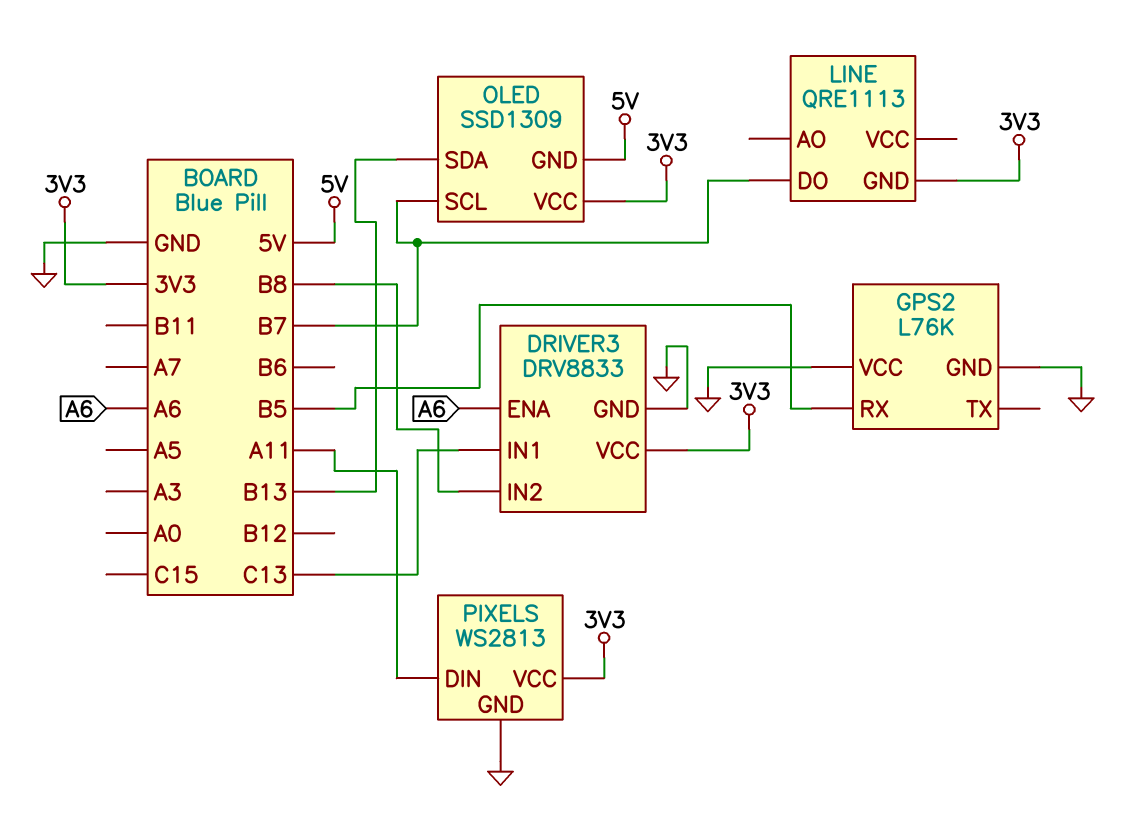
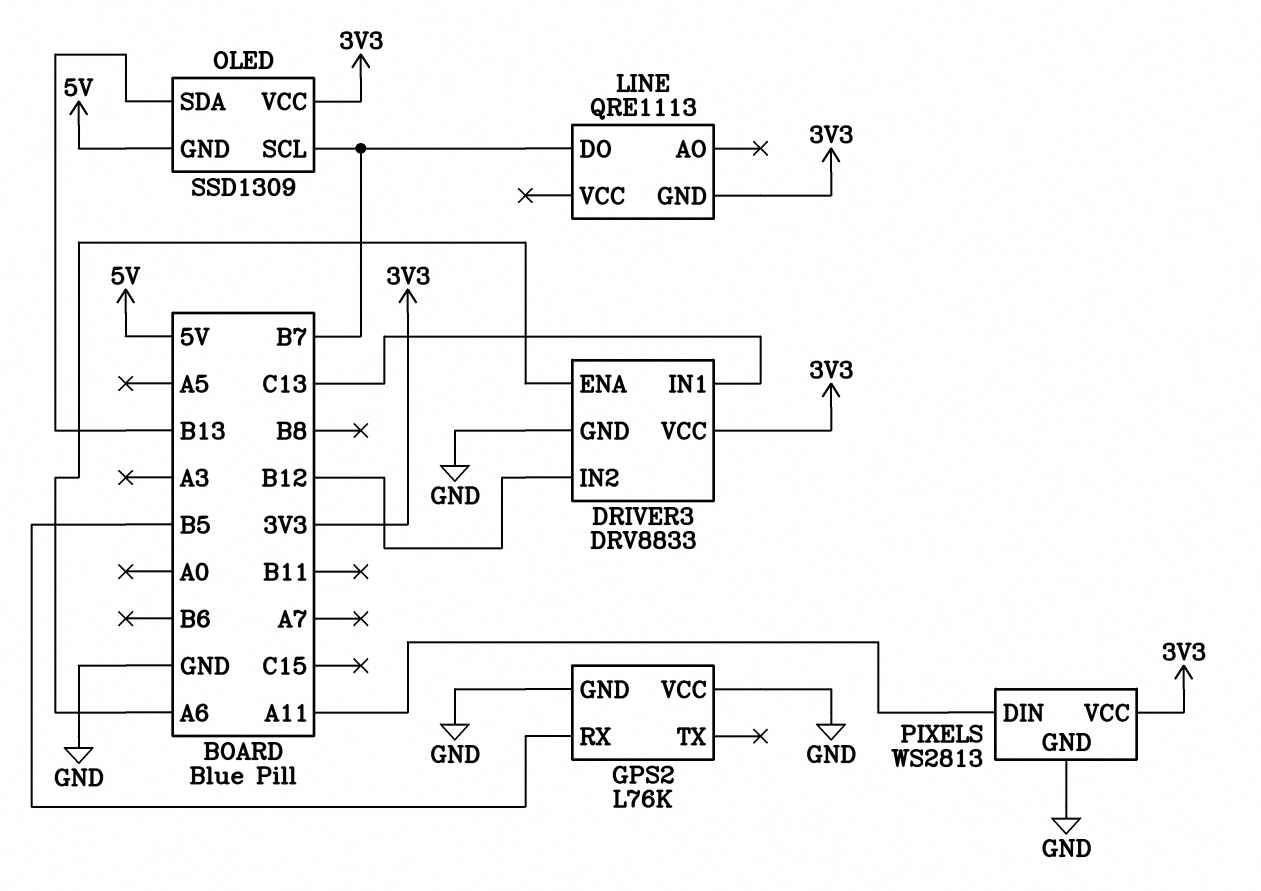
DRIVER3 pin IN2: B8 -> B12

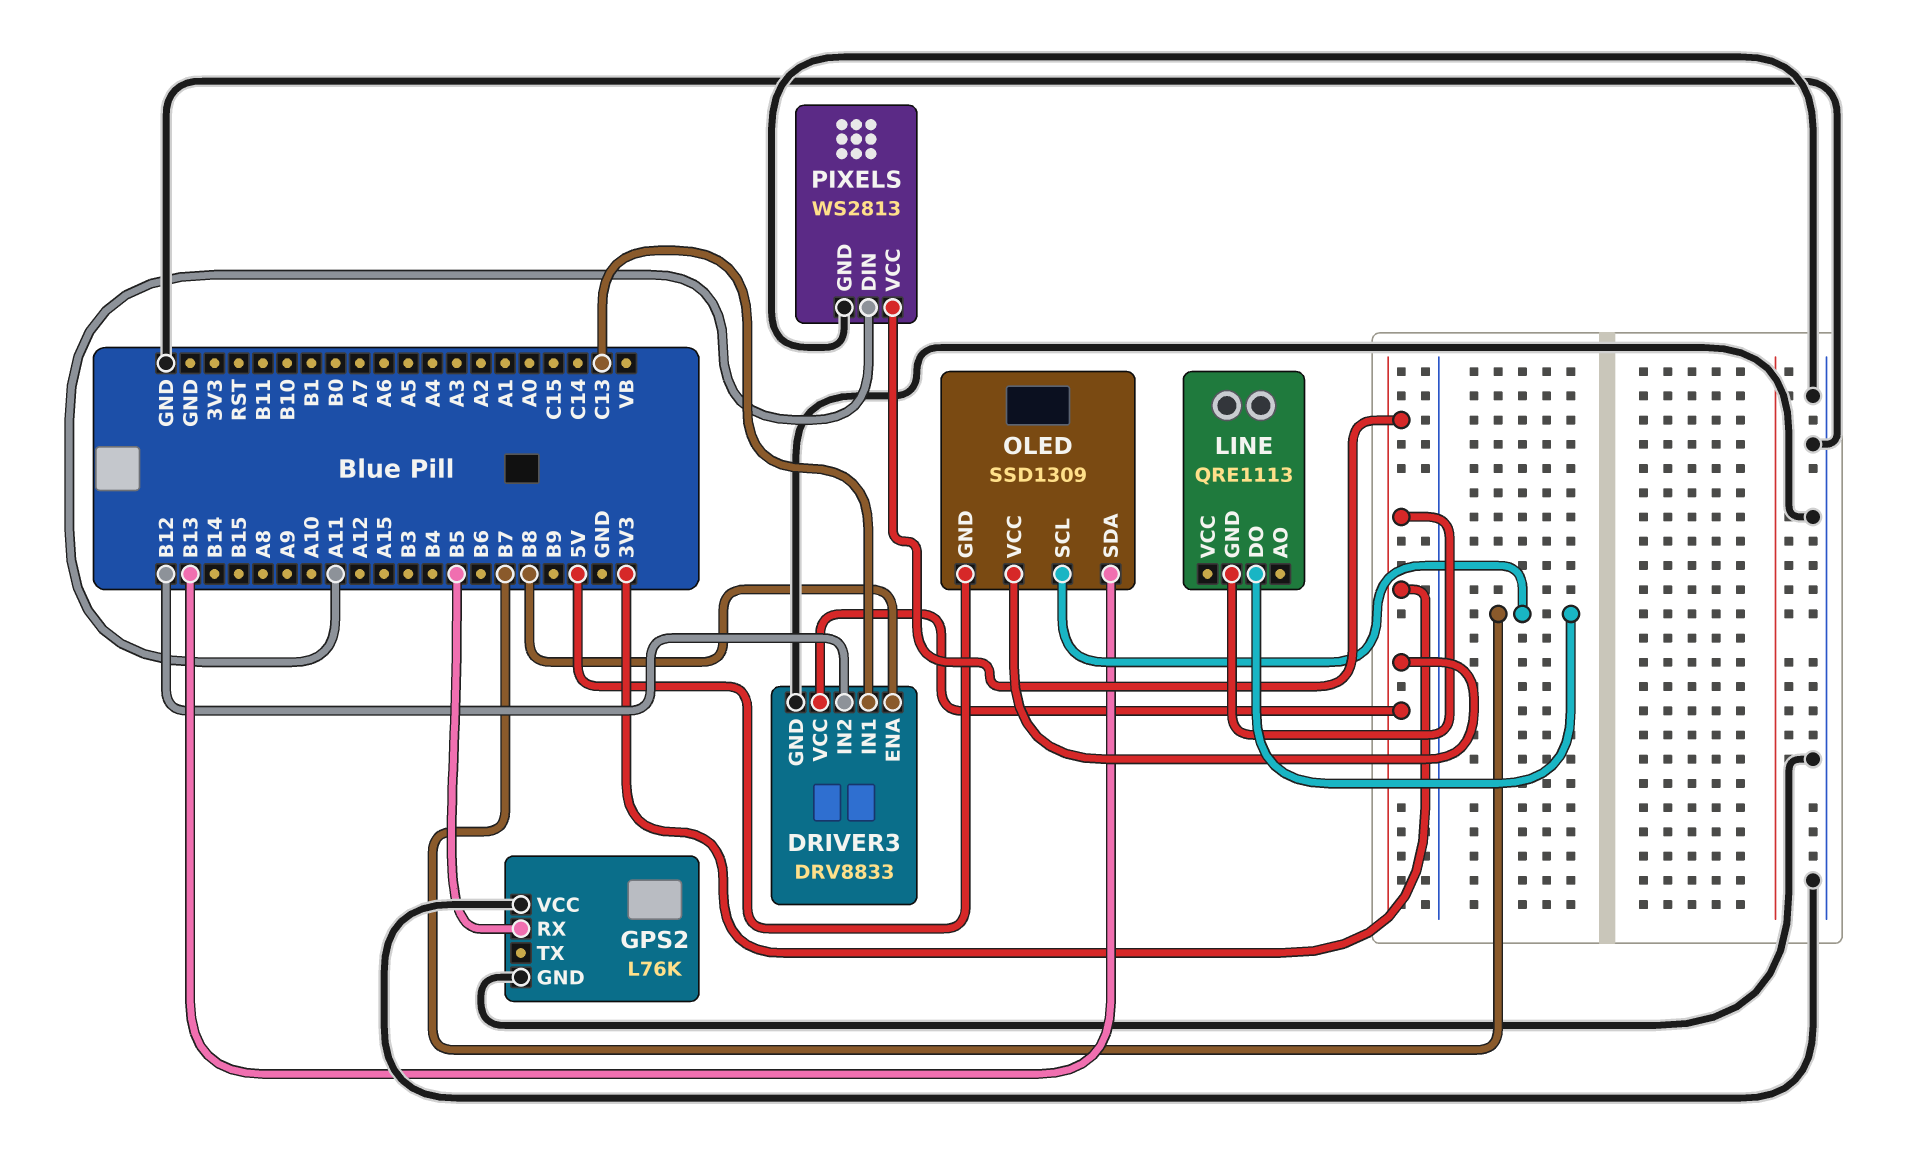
DRIVER3 pin ENA: A6 -> B8

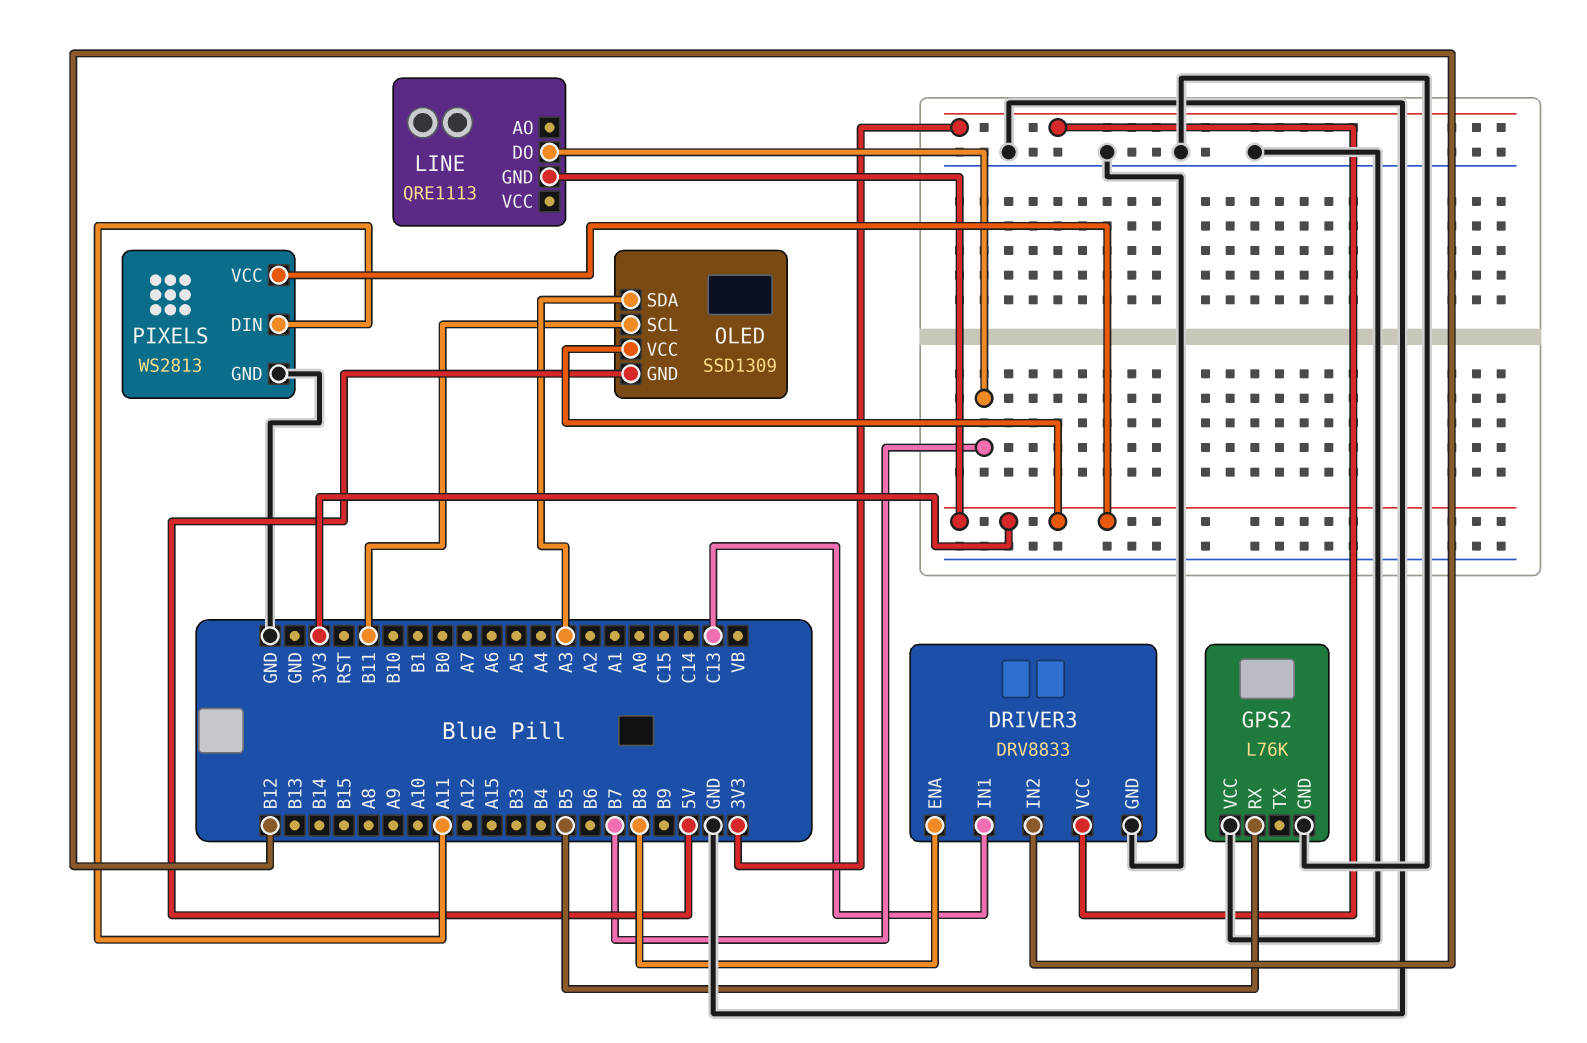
OLED pin SCL: B7 -> B11
OLED pin SDA: B13 -> A3

